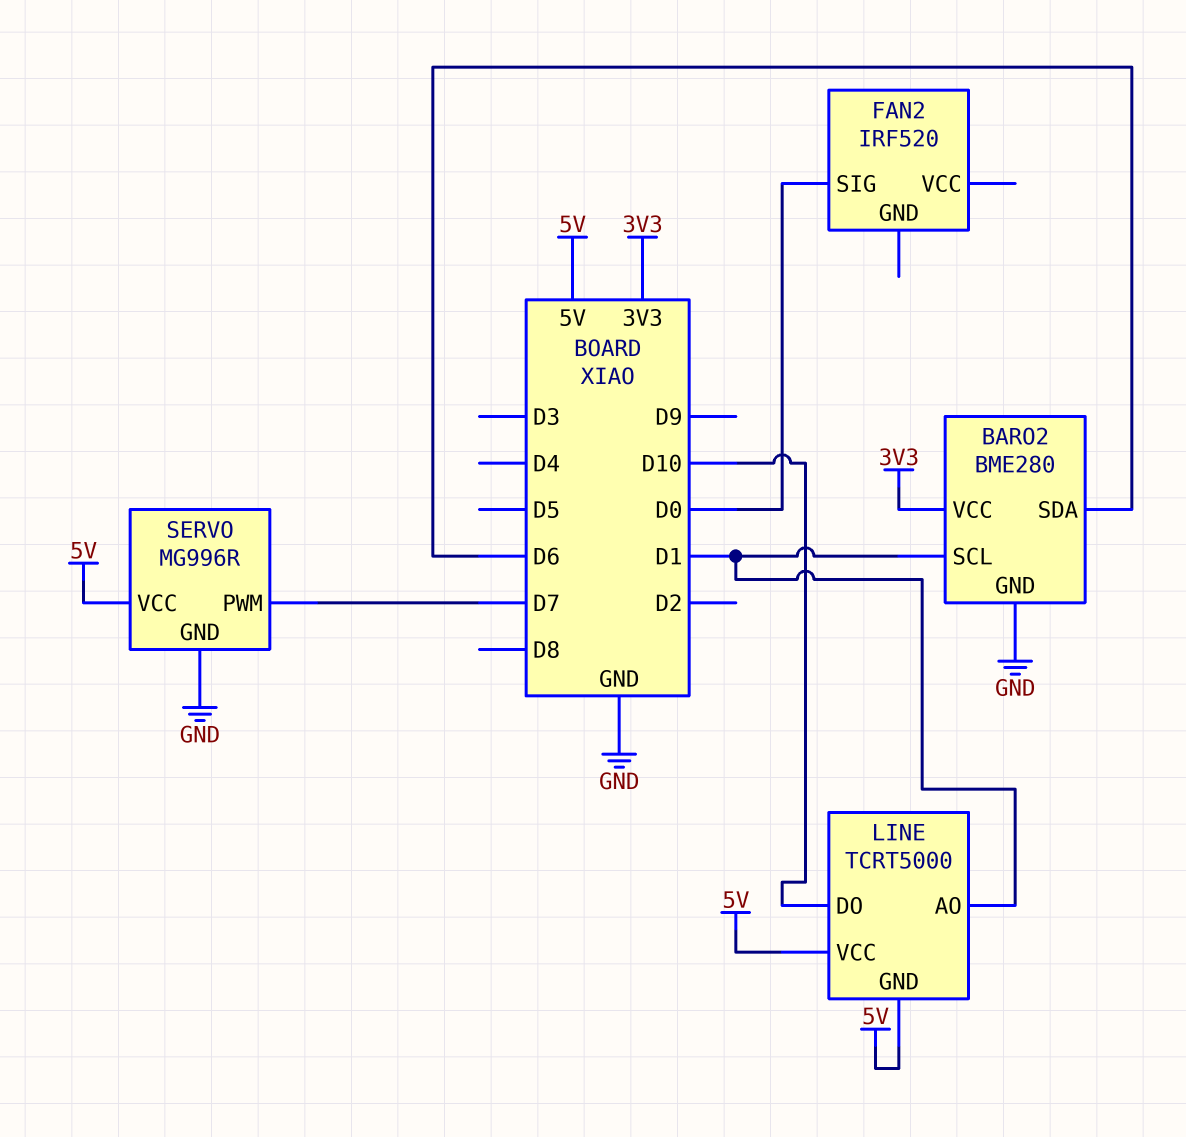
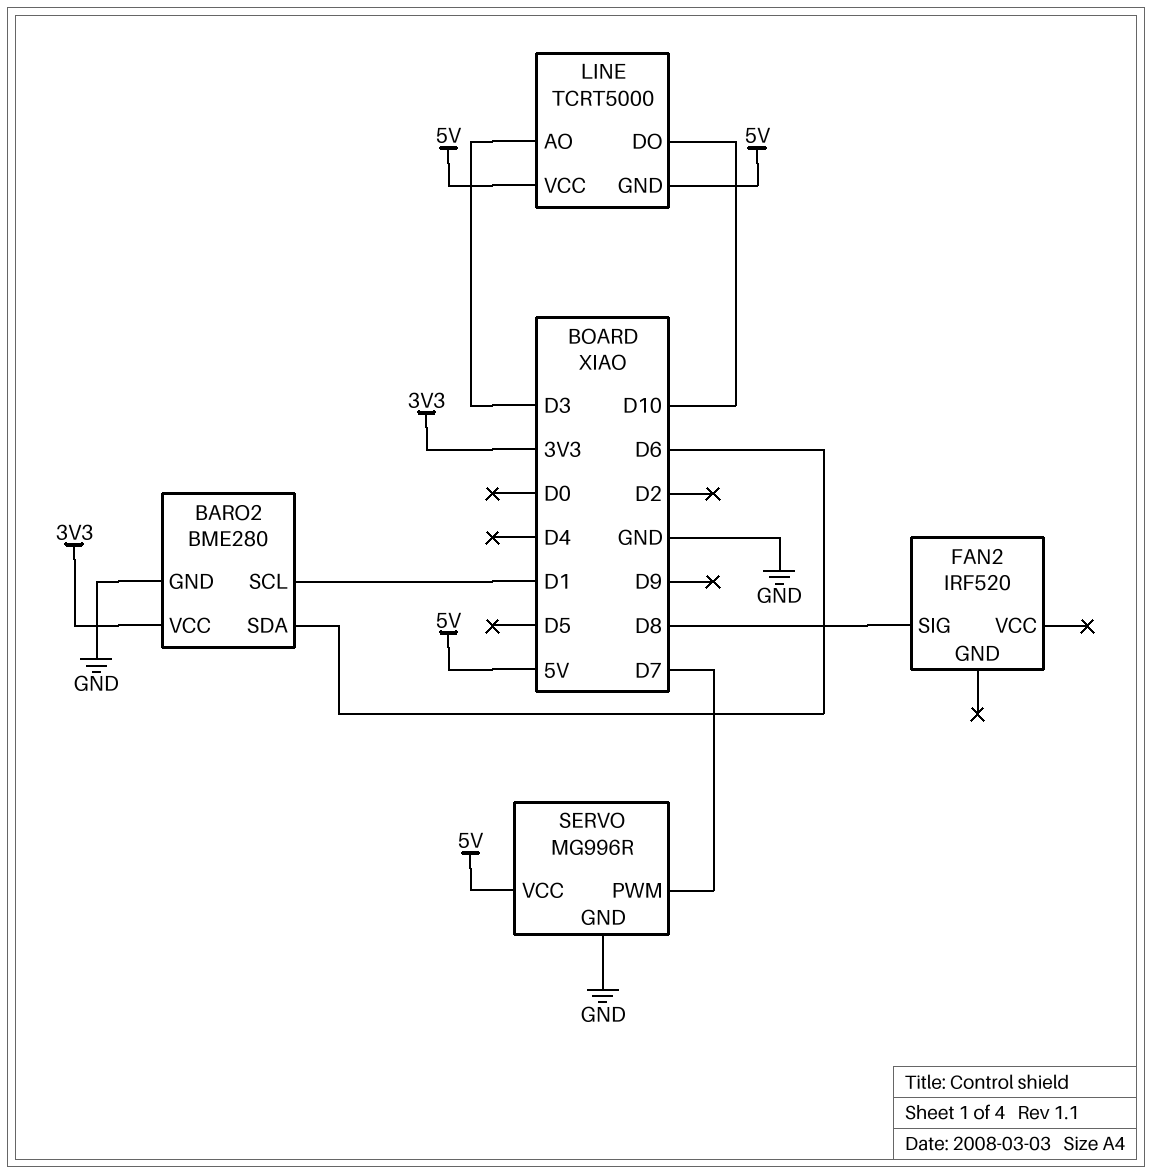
FAN2 pin SIG: D0 -> D8
LINE pin AO: D1 -> D3

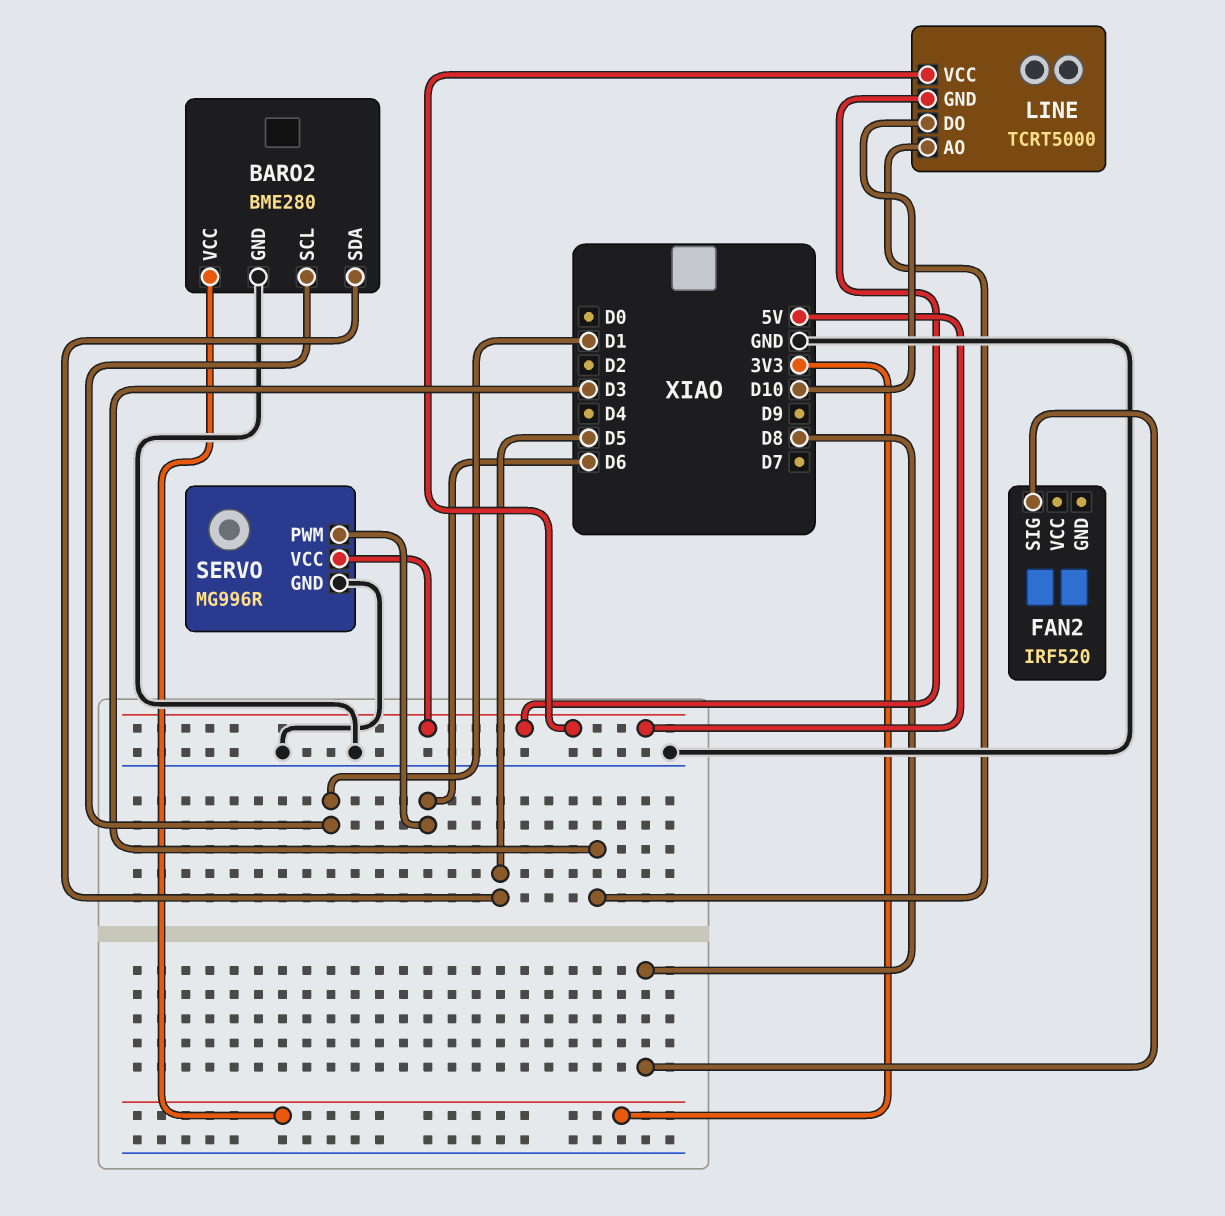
BARO2 pin SDA: D6 -> D5
SERVO pin PWM: D7 -> D6

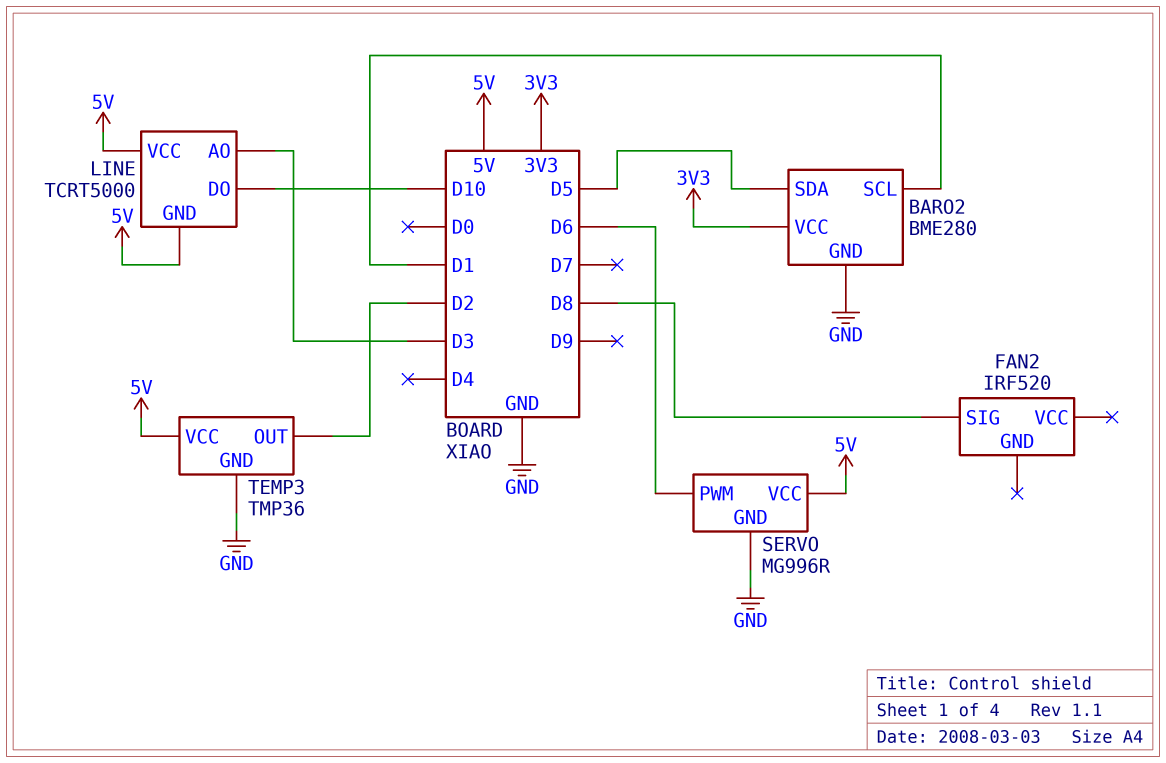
TEMP3: none -> TMP36
TEMP3 pin GND: none -> GND
TEMP3 pin OUT: none -> D2
TEMP3 pin VCC: none -> 5V

